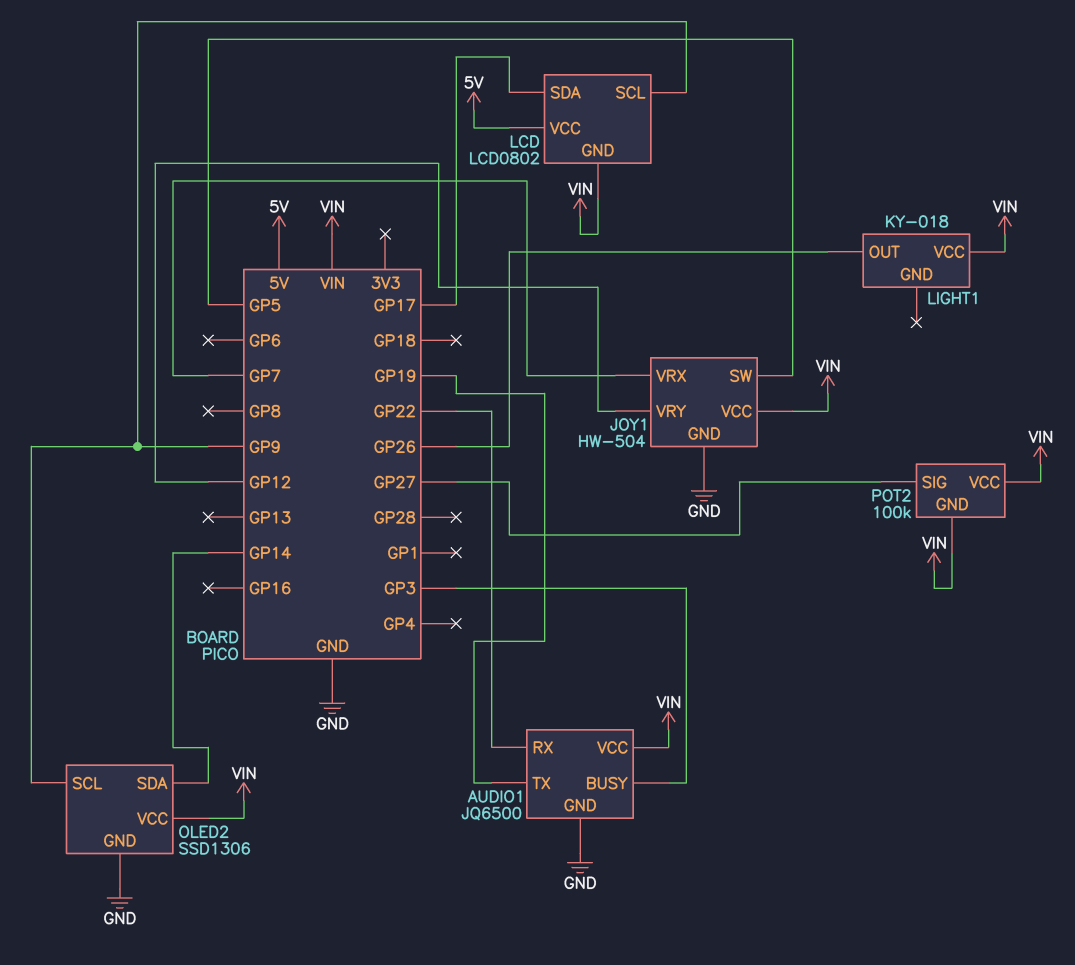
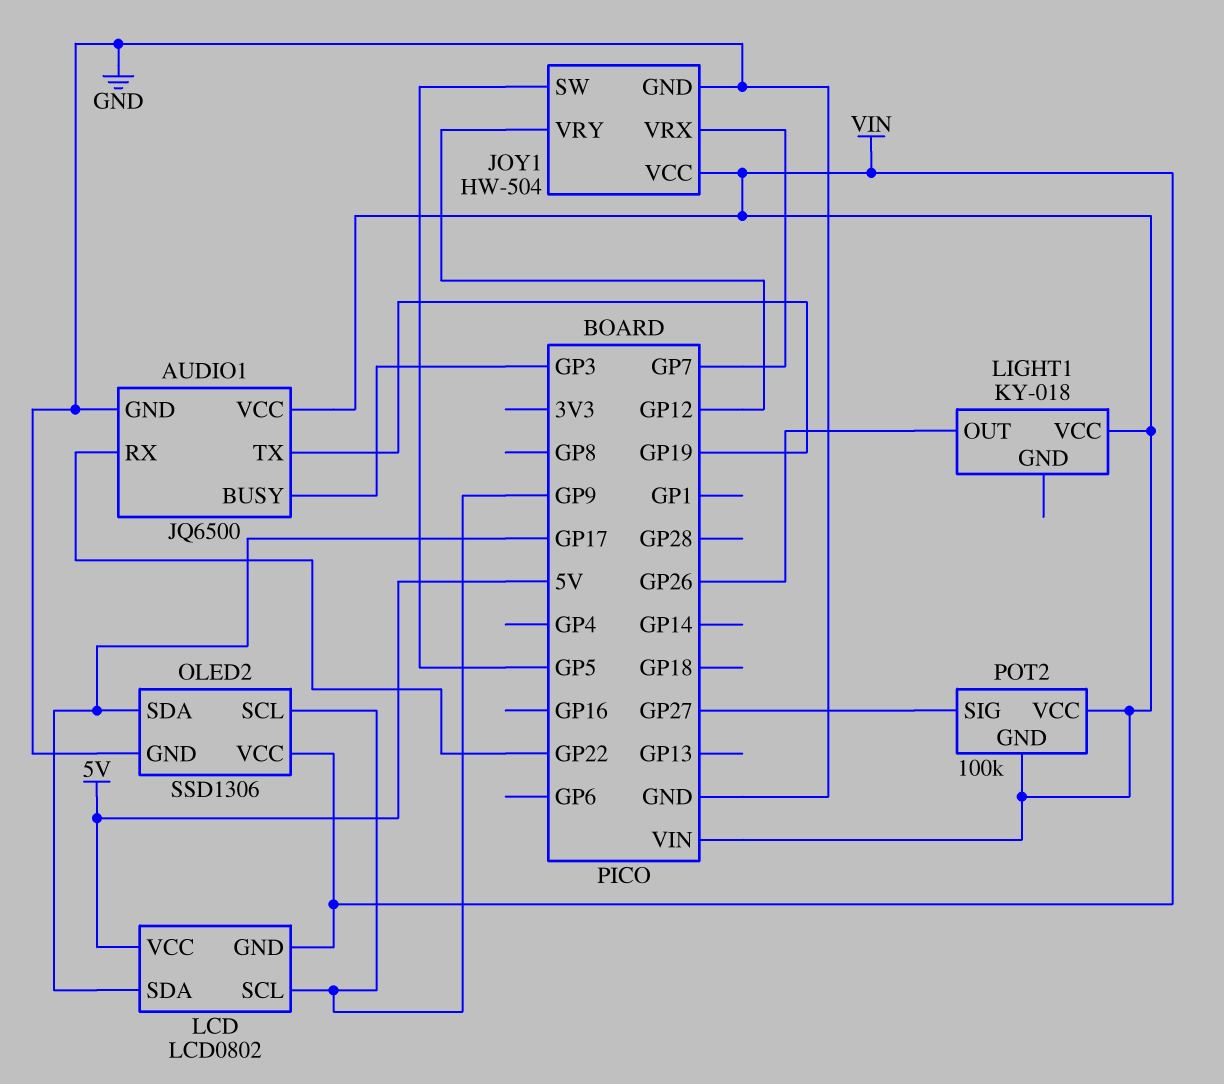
OLED2 pin SDA: GP14 -> GP17

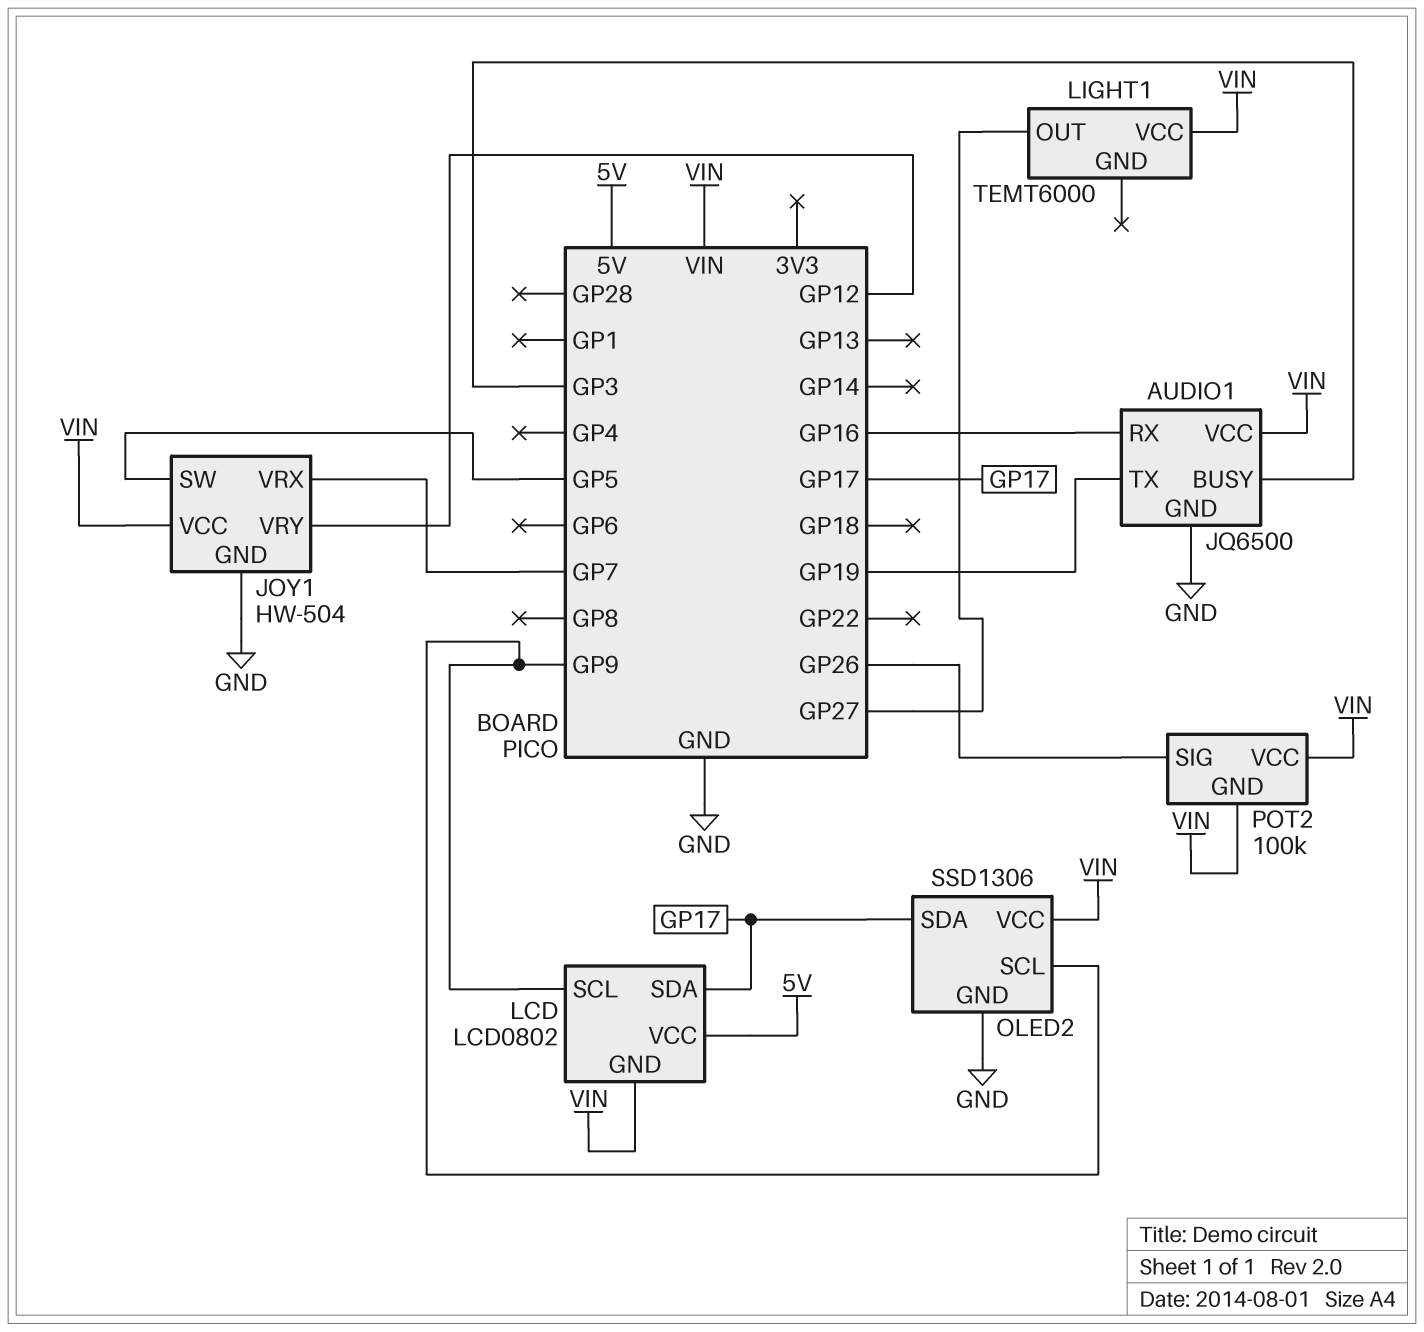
AUDIO1 pin RX: GP22 -> GP16
LIGHT1: KY-018 -> TEMT6000
LIGHT1 pin OUT: GP26 -> GP27
POT2 pin SIG: GP27 -> GP26

